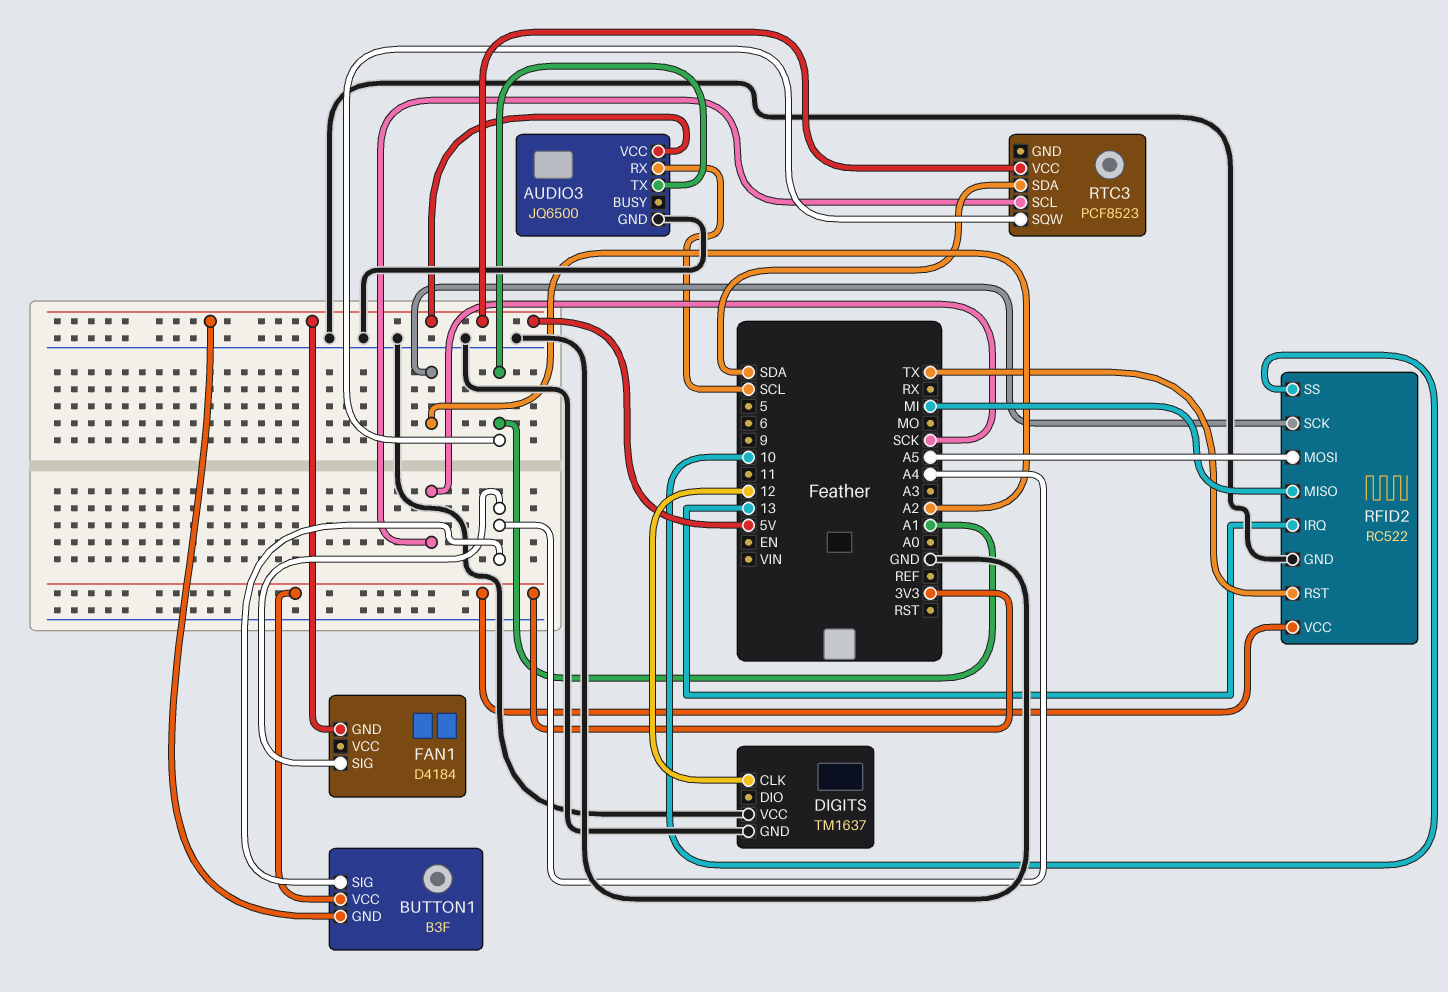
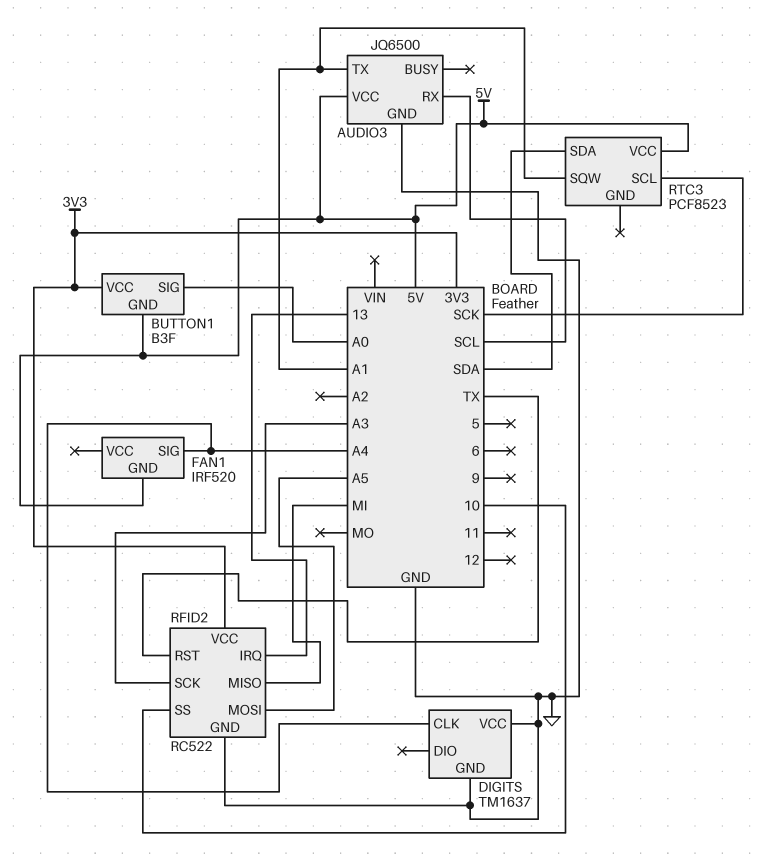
BUTTON1 pin SIG: A4 -> A0
DIGITS pin CLK: 12 -> A4
FAN1: D4184 -> IRF520
RFID2 pin SCK: A2 -> A3

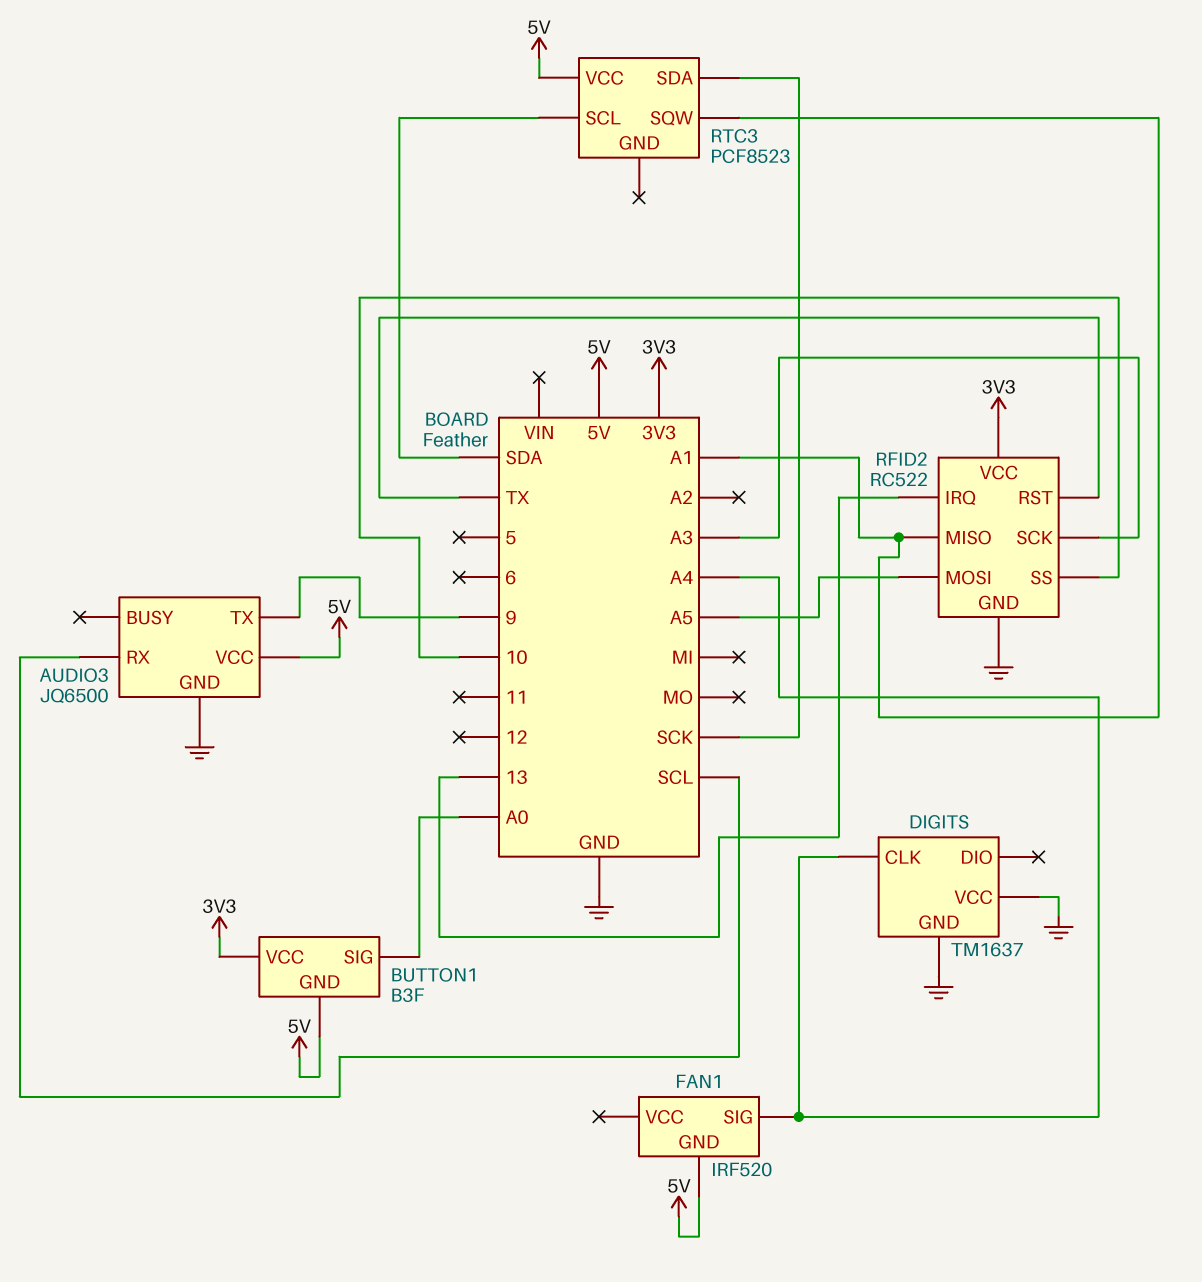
AUDIO3 pin TX: A1 -> 9
RFID2 pin MISO: MI -> A1
RTC3 pin SCL: SCK -> SDA
RTC3 pin SDA: SDA -> SCK

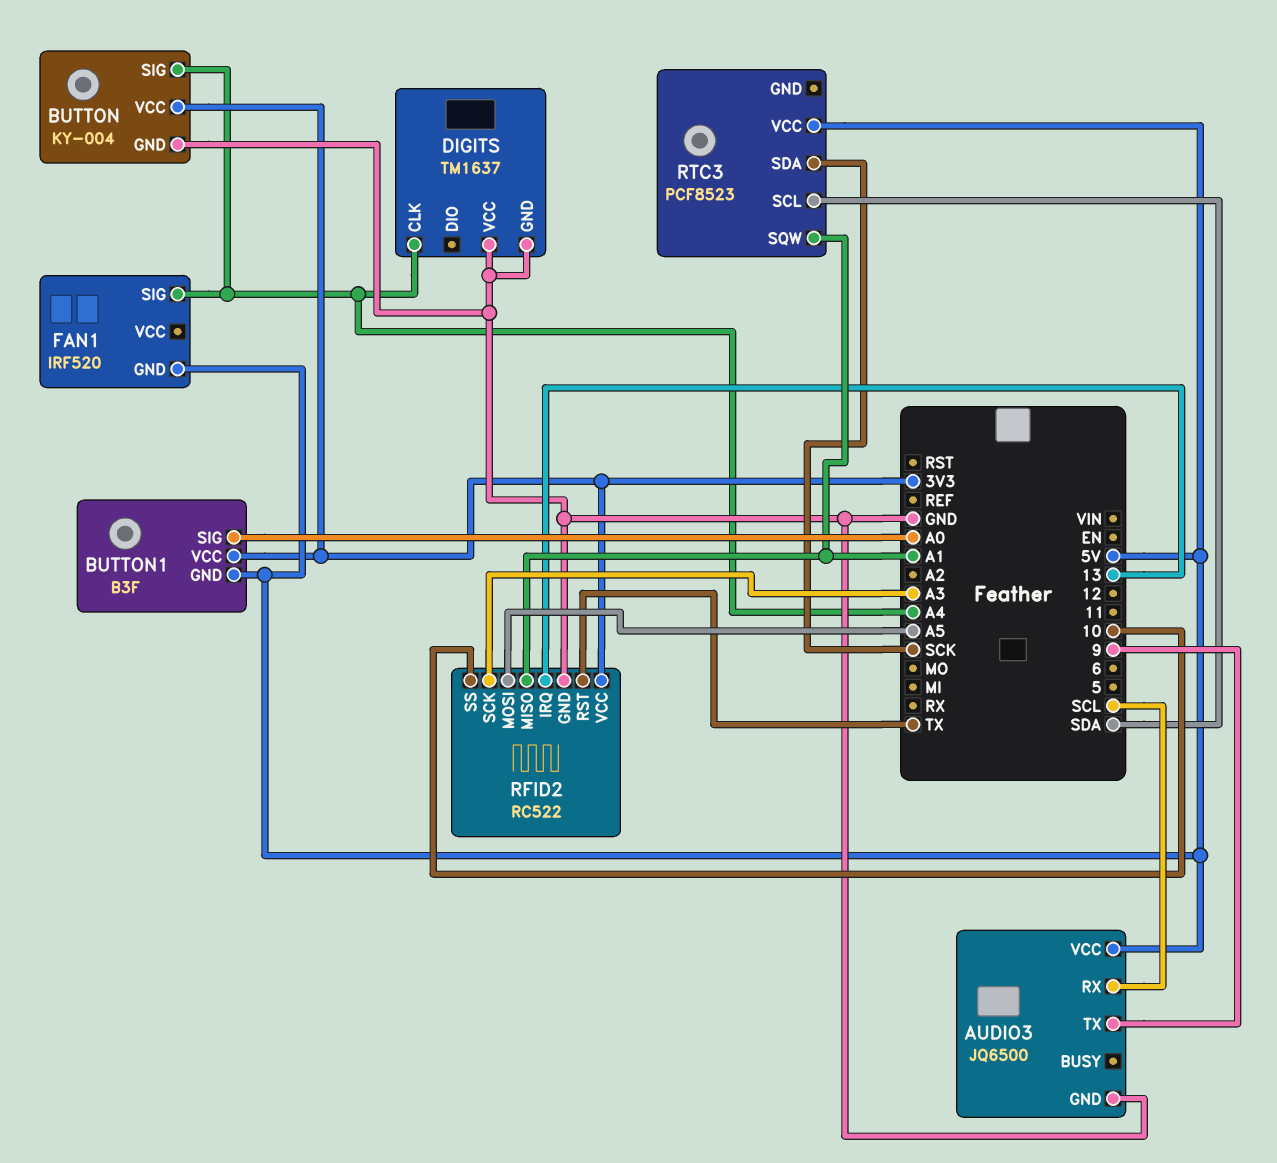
BUTTON: none -> KY-004
BUTTON pin GND: none -> GND
BUTTON pin SIG: none -> A4
BUTTON pin VCC: none -> 3V3

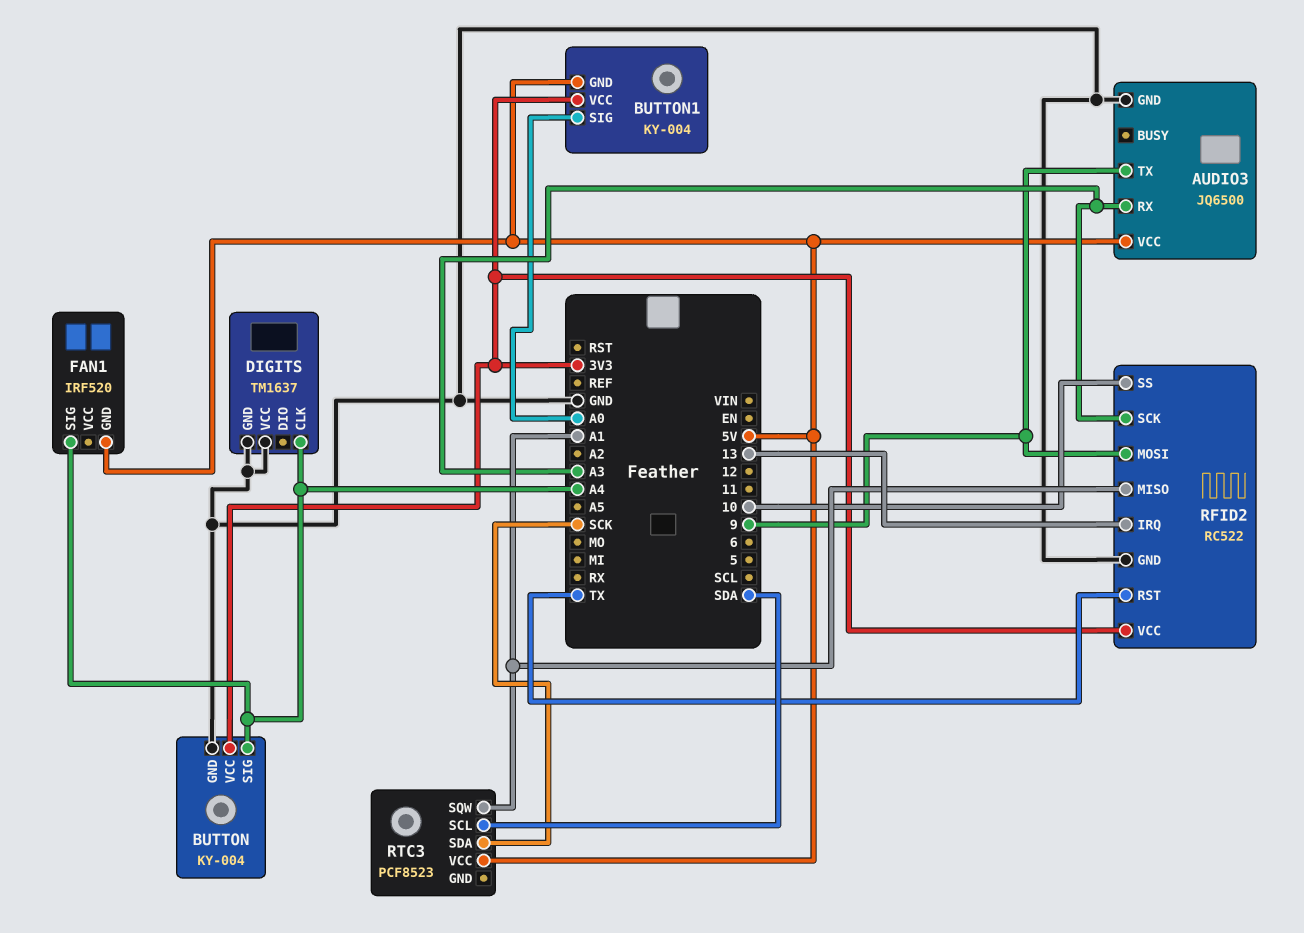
AUDIO3 pin RX: SCL -> A3
BUTTON1: B3F -> KY-004
RFID2 pin MOSI: A5 -> 9

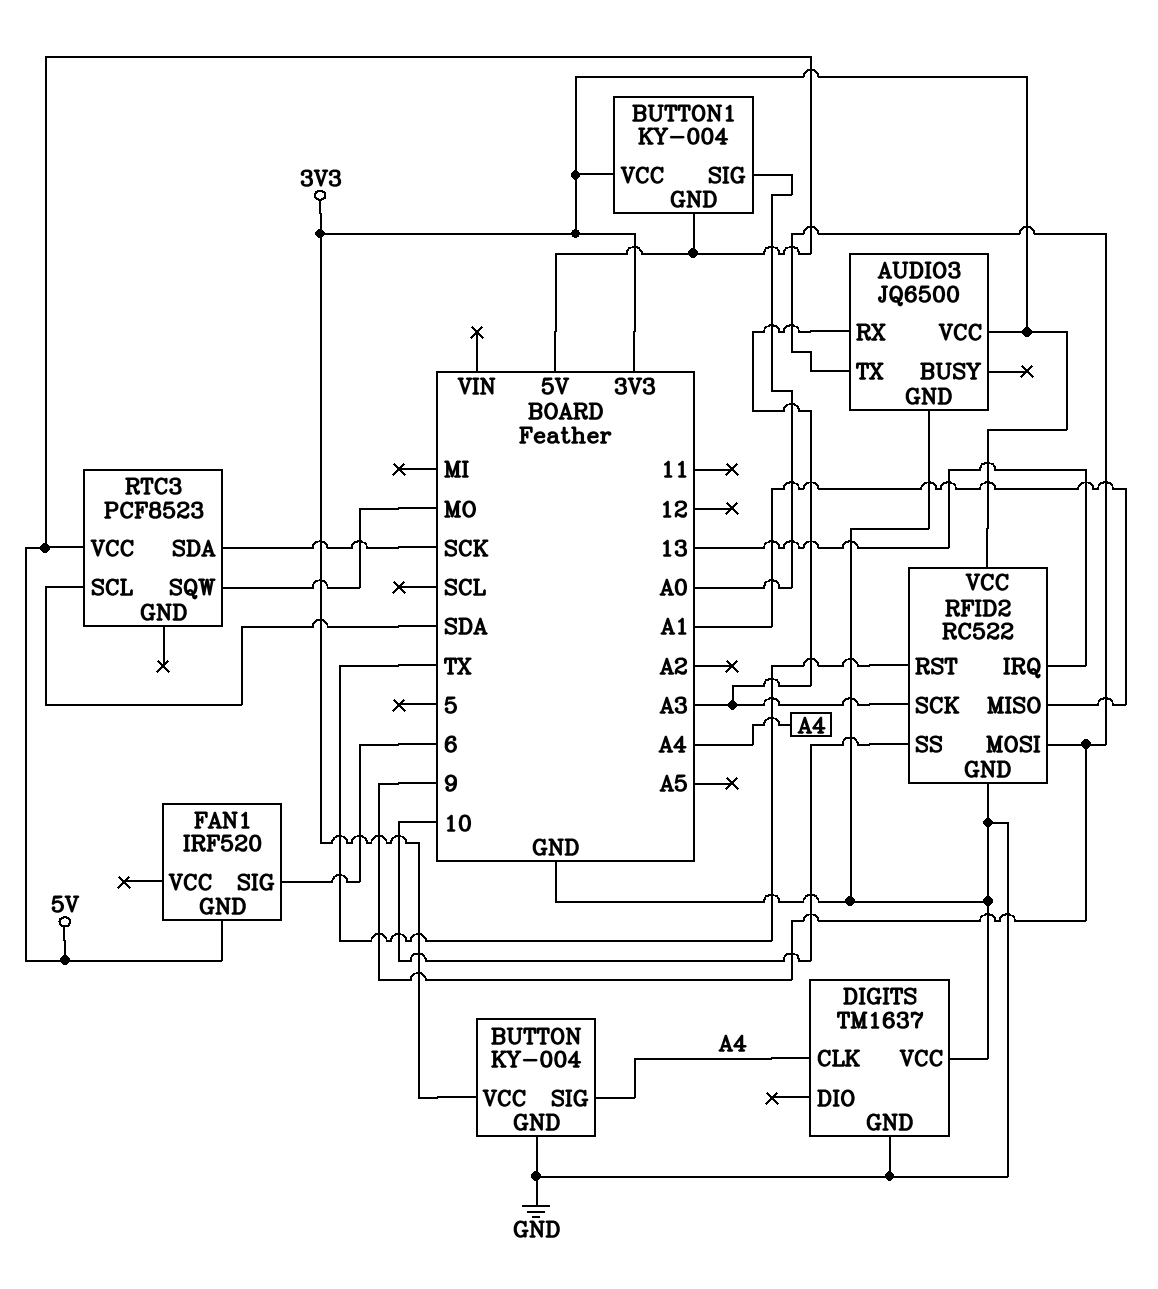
AUDIO3 pin VCC: 5V -> 3V3
FAN1 pin SIG: A4 -> 6
RTC3 pin SQW: A1 -> MO

